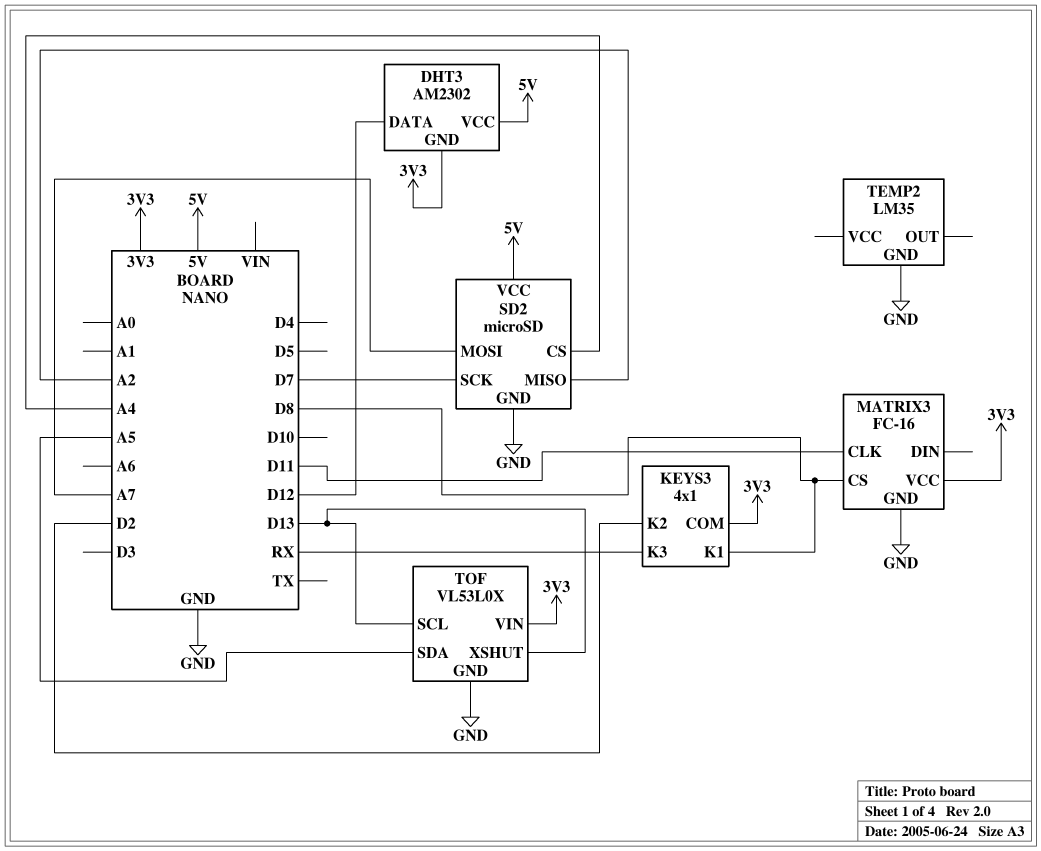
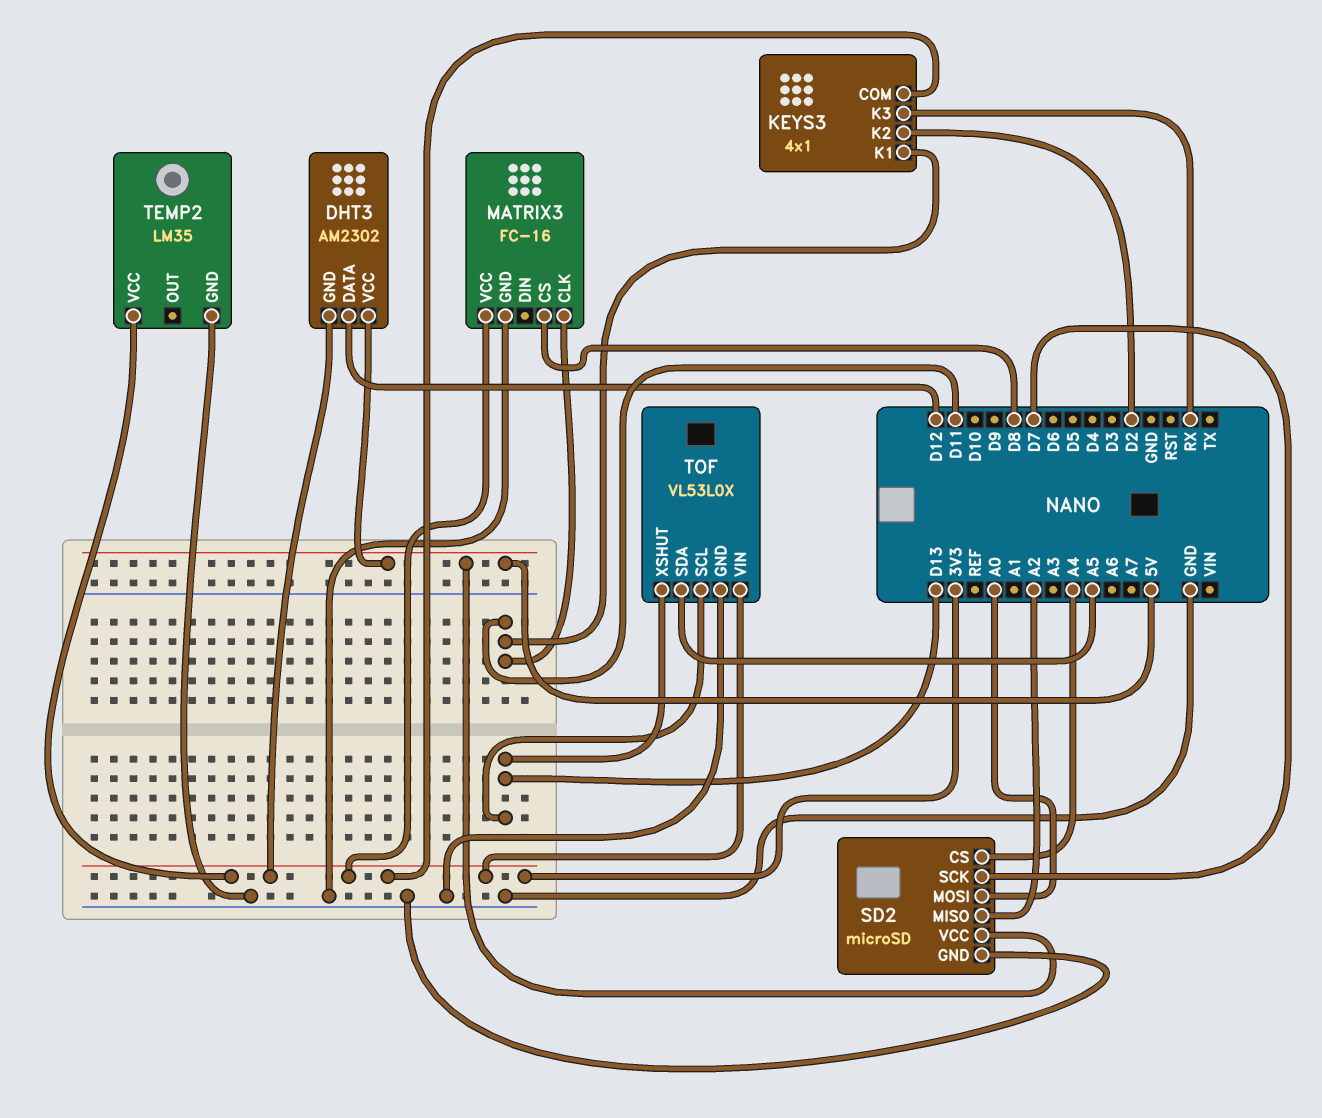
KEYS3 pin K1: D8 -> D11
SD2 pin MOSI: A7 -> A0
TEMP2 pin VCC: none -> 3V3

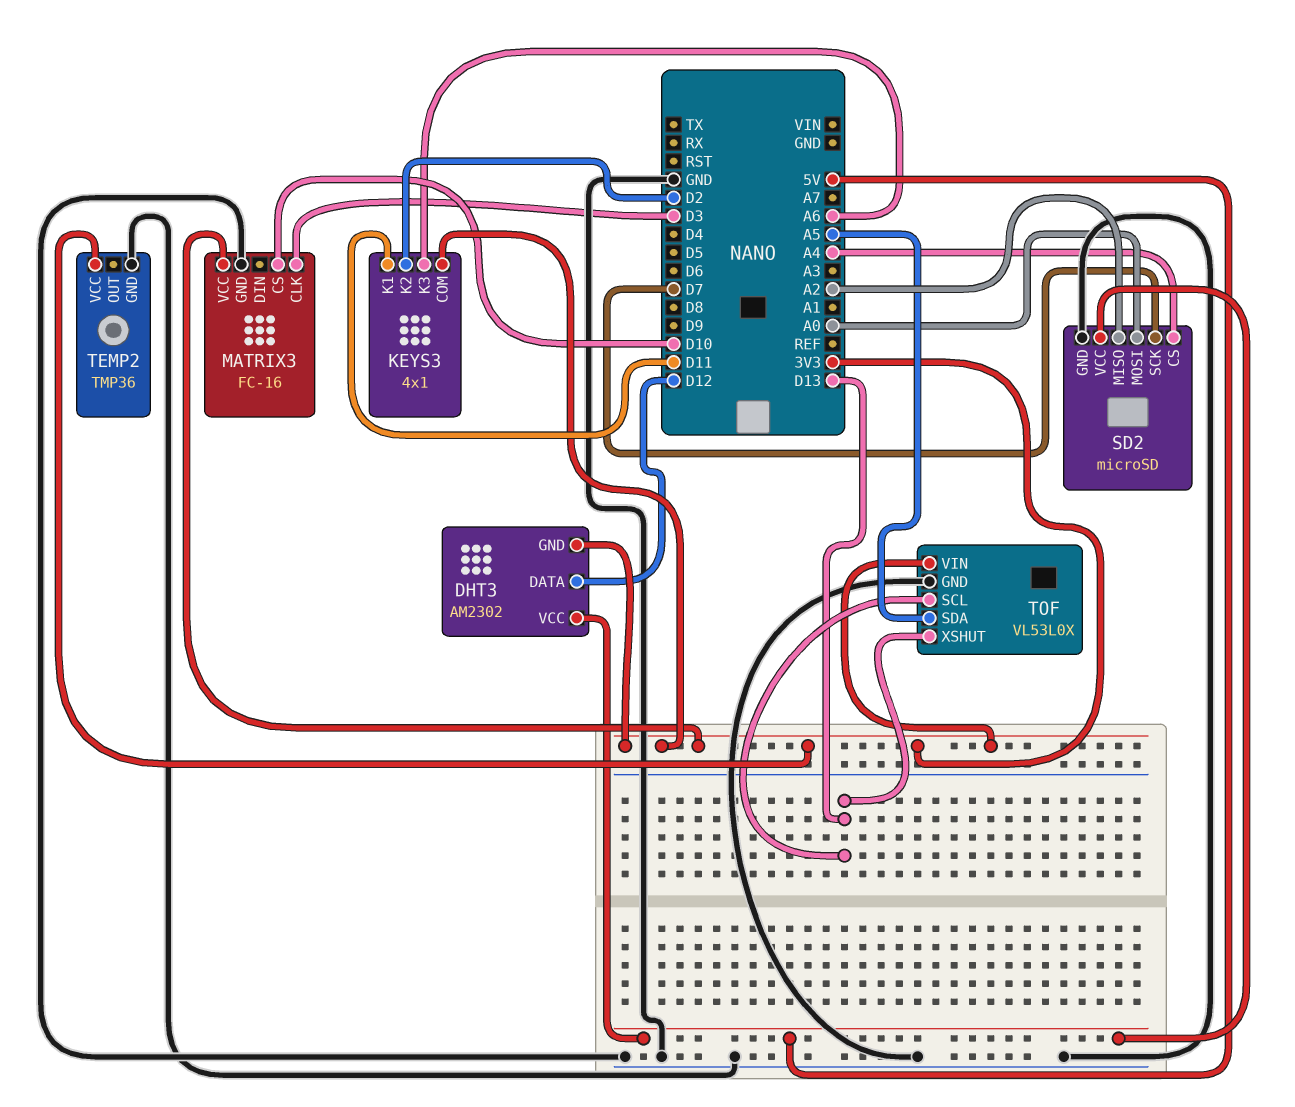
KEYS3 pin K3: RX -> A6
MATRIX3 pin CLK: D11 -> D3
MATRIX3 pin CS: D8 -> D10
TEMP2: LM35 -> TMP36

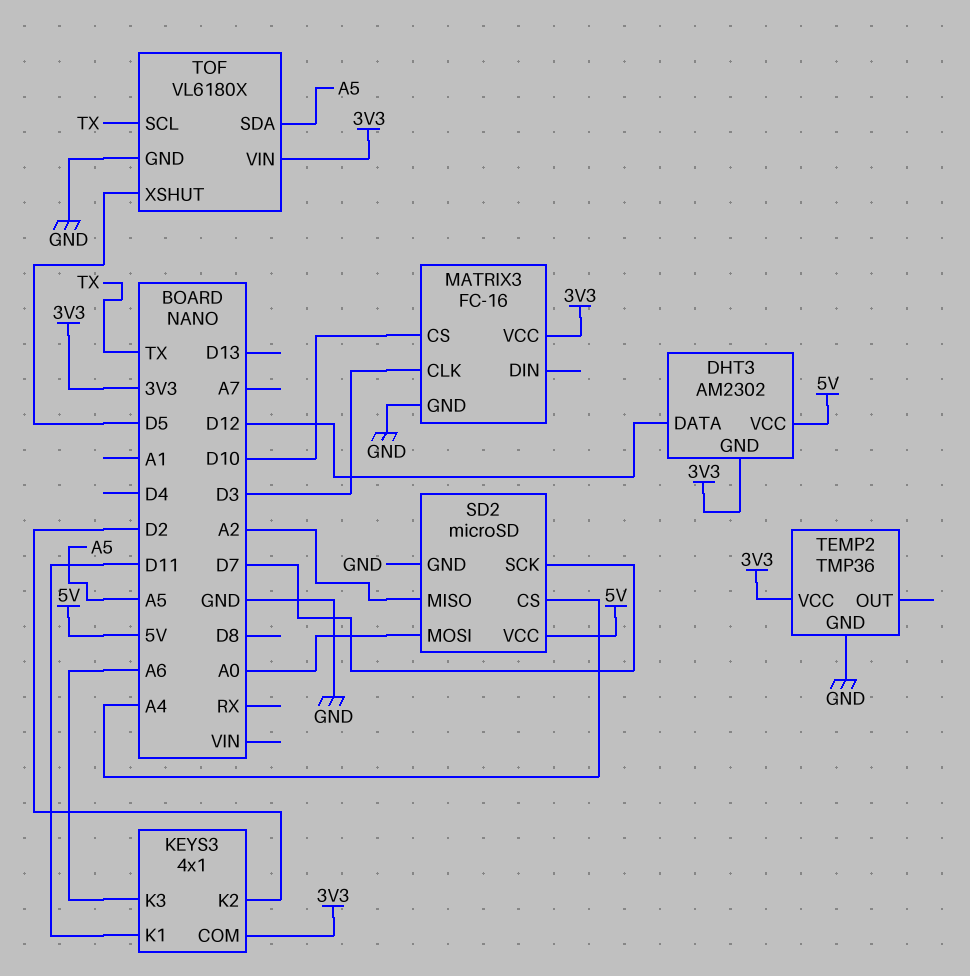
TOF: VL53L0X -> VL6180X
TOF pin SCL: D13 -> TX
TOF pin XSHUT: D13 -> D5

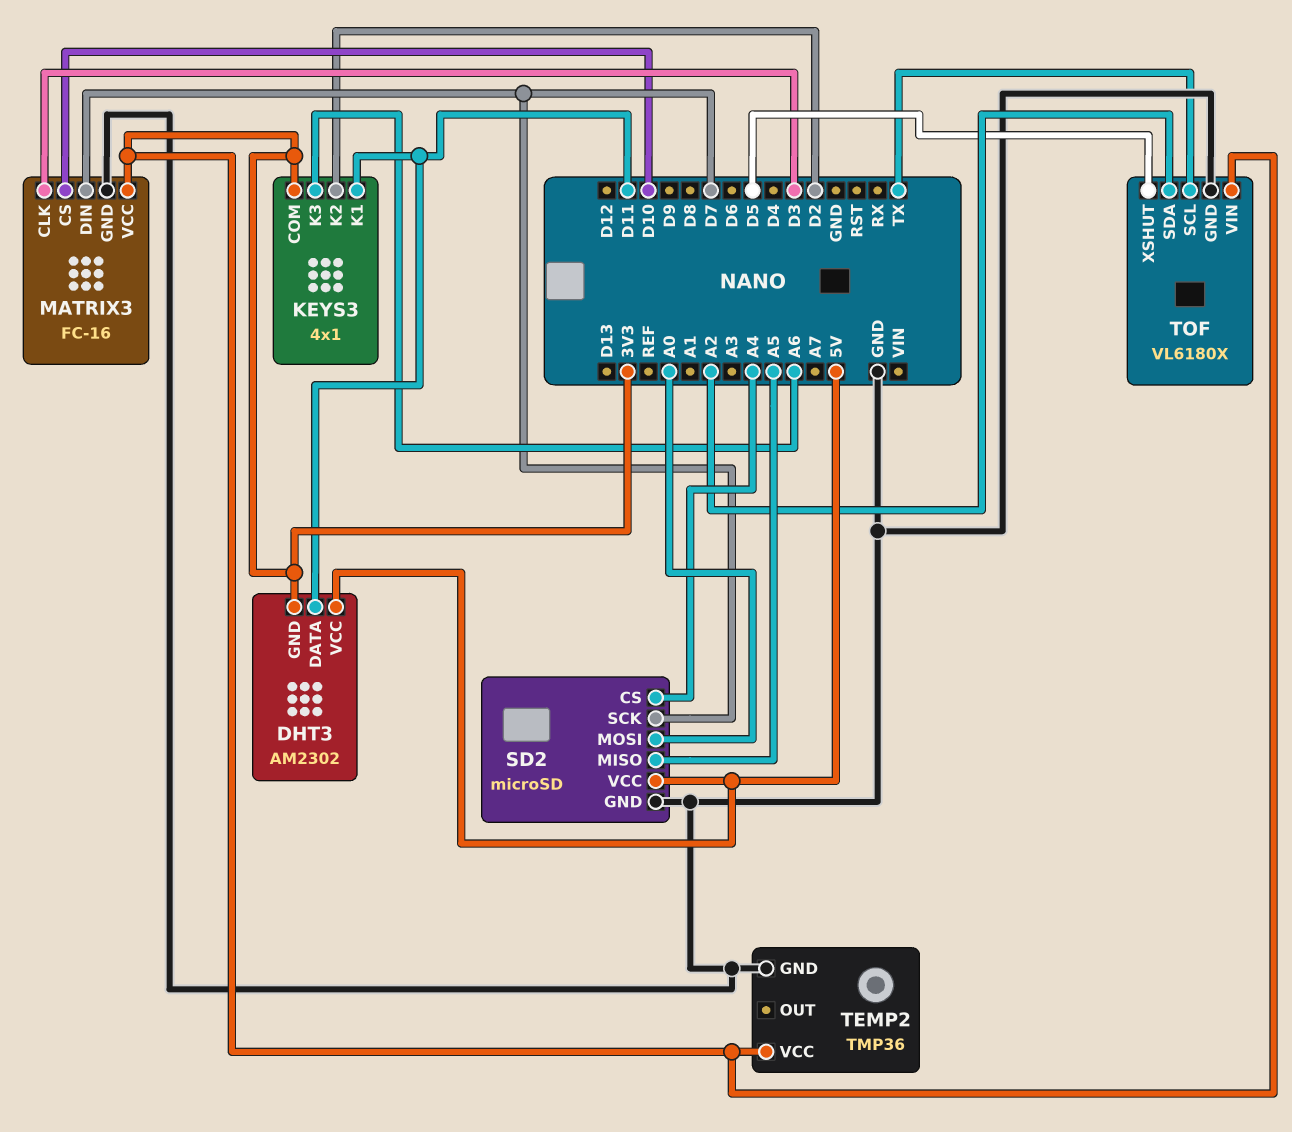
DHT3 pin DATA: D12 -> D11
MATRIX3 pin DIN: none -> D7
SD2 pin MISO: A2 -> A5
TOF pin SDA: A5 -> A2

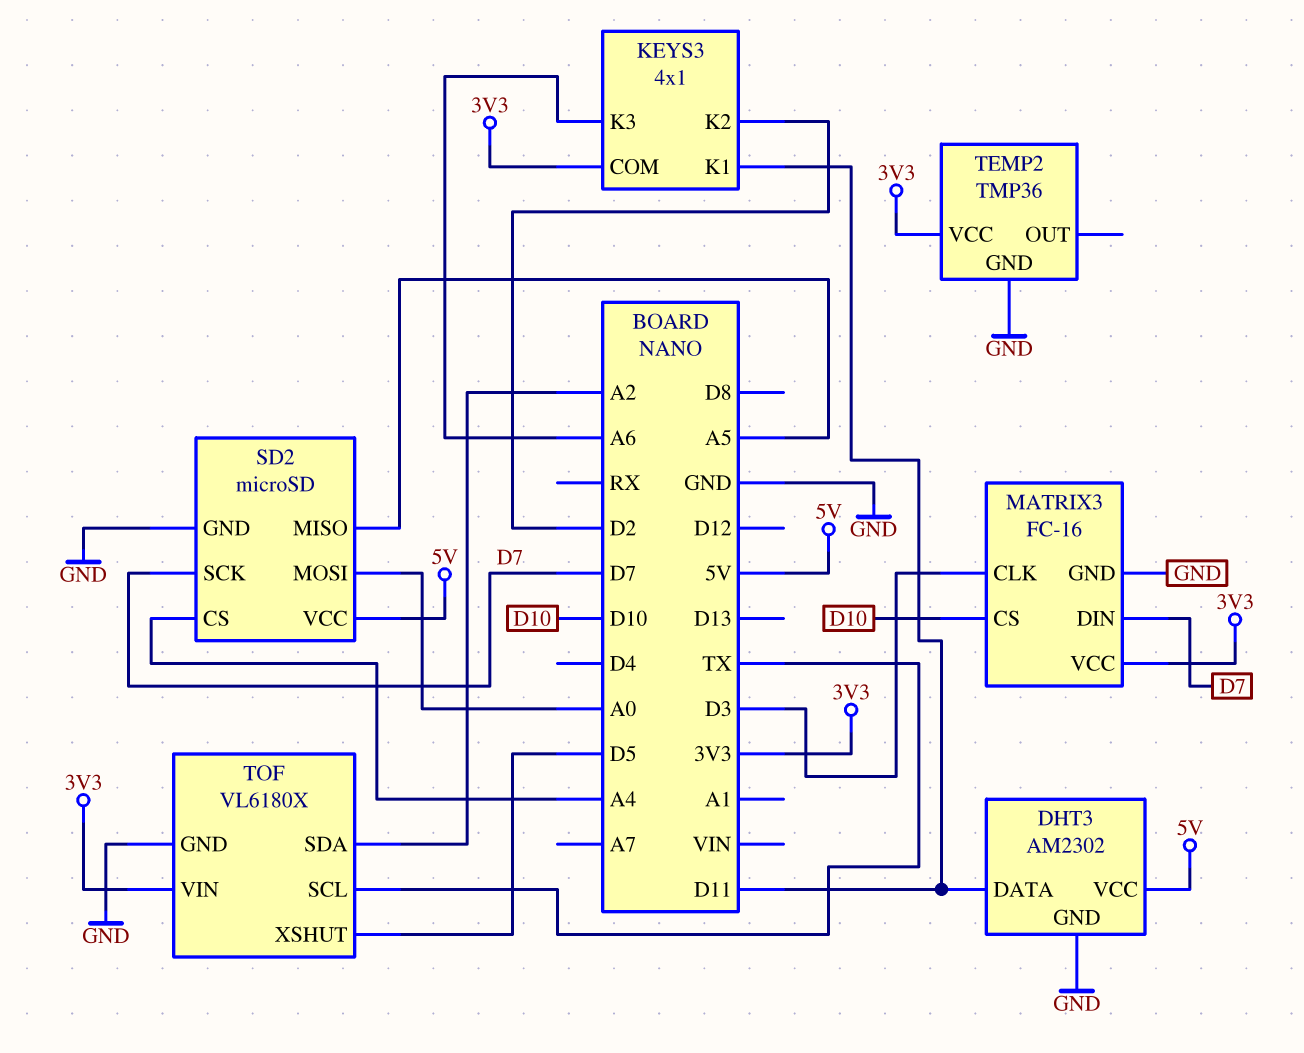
DHT3 pin GND: 3V3 -> GND

